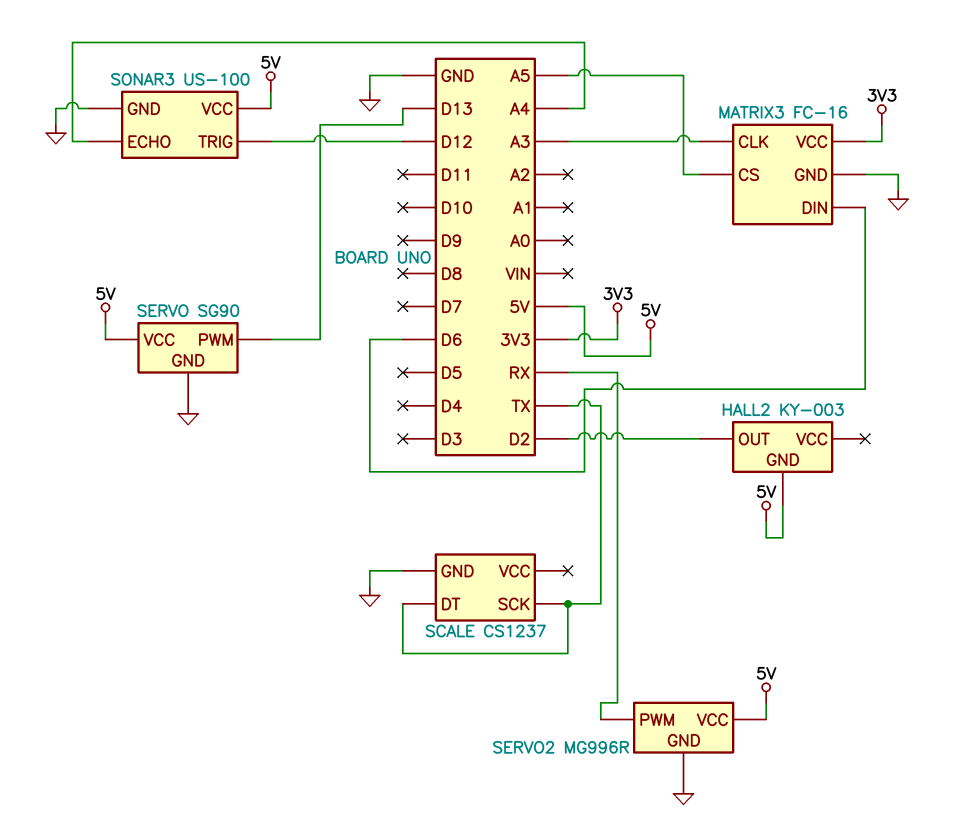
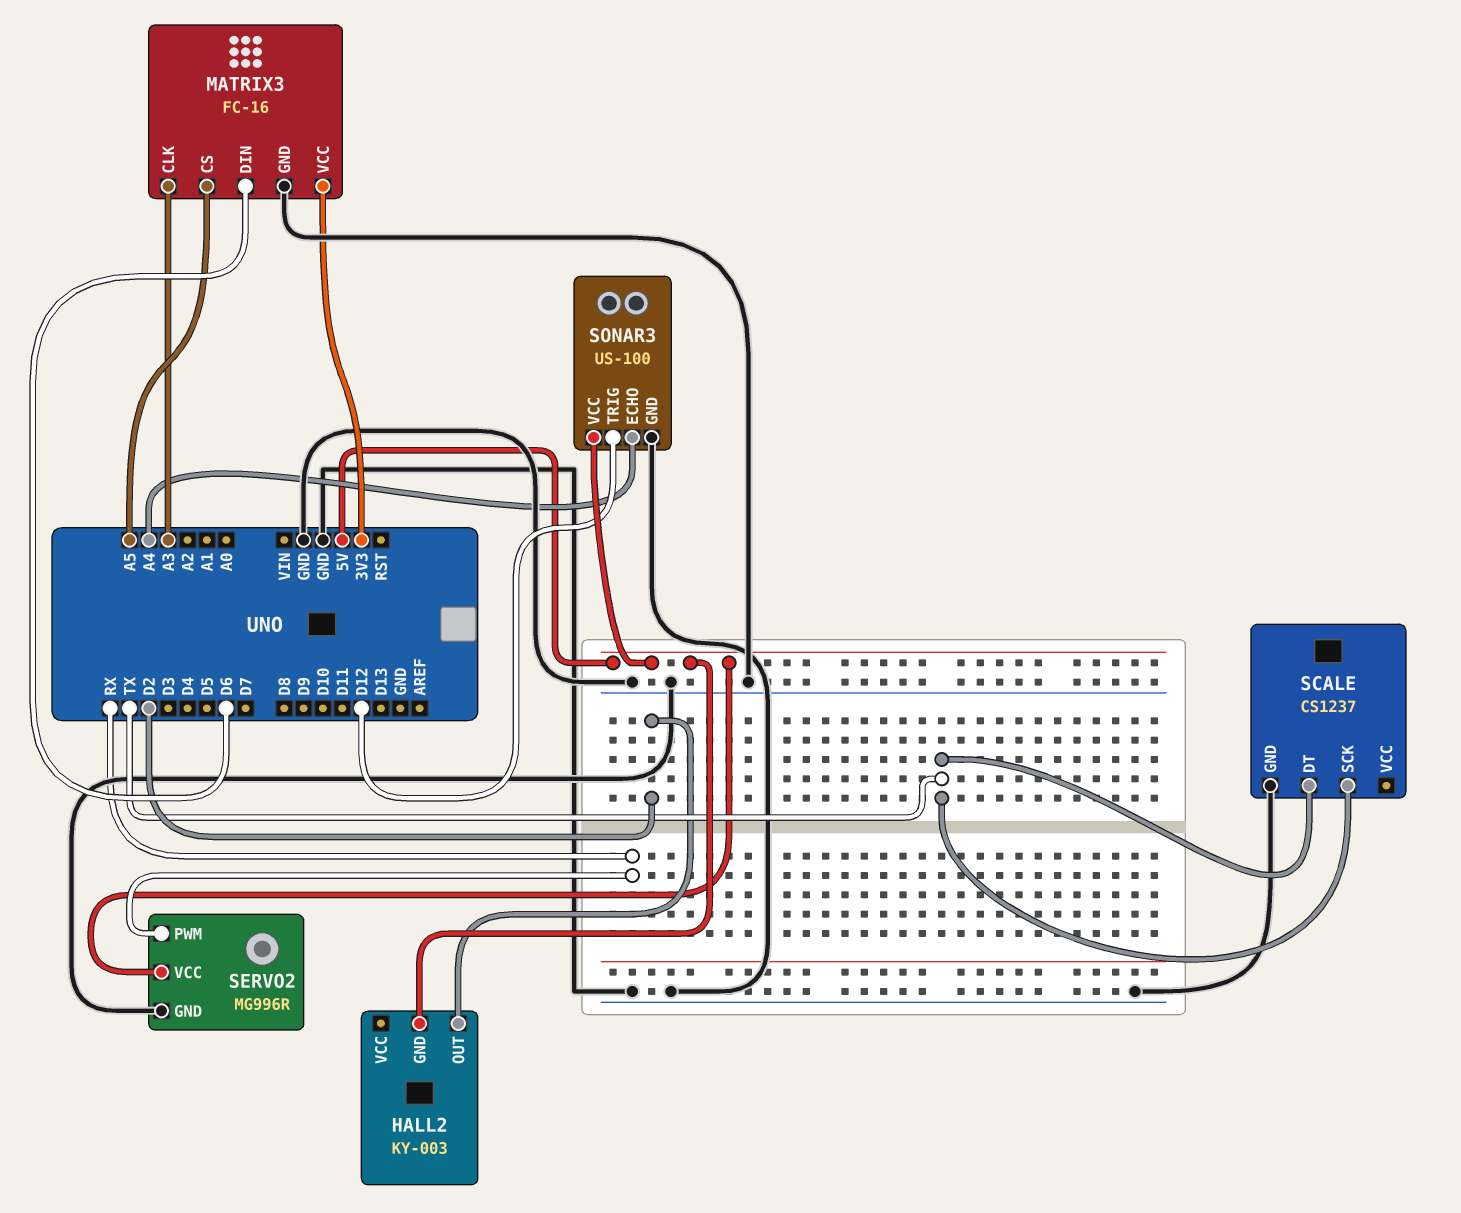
SERVO: SG90 -> none
SERVO pin GND: GND -> none
SERVO pin PWM: D13 -> none
SERVO pin VCC: 5V -> none

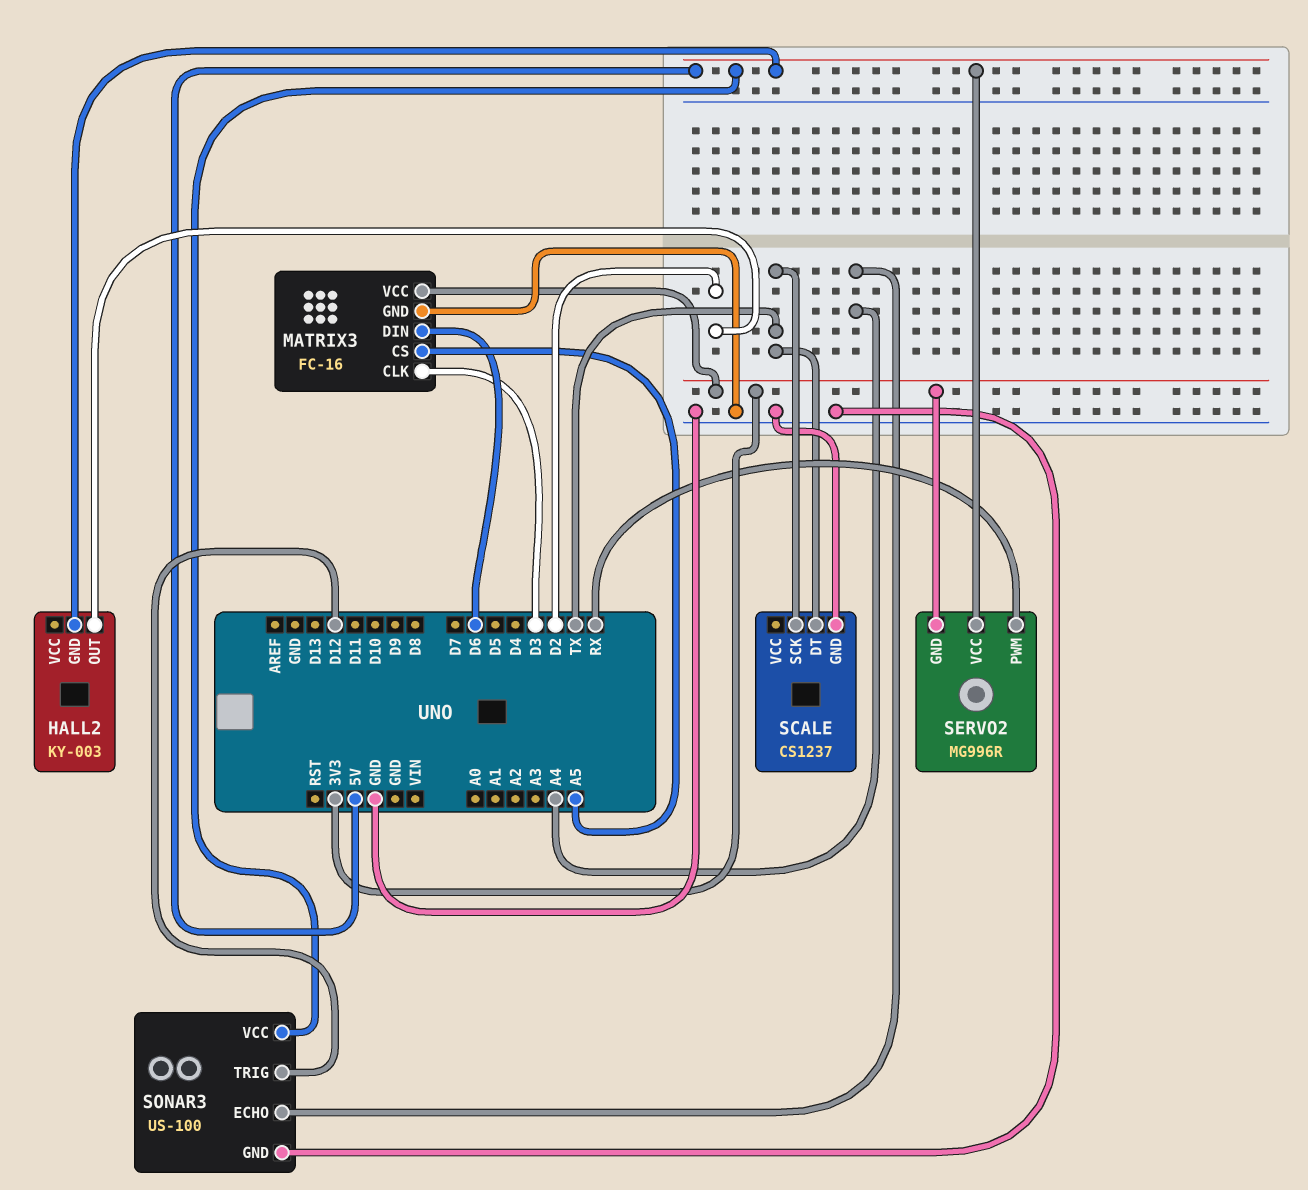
MATRIX3 pin CLK: A3 -> D3
SERVO2 pin GND: GND -> 3V3

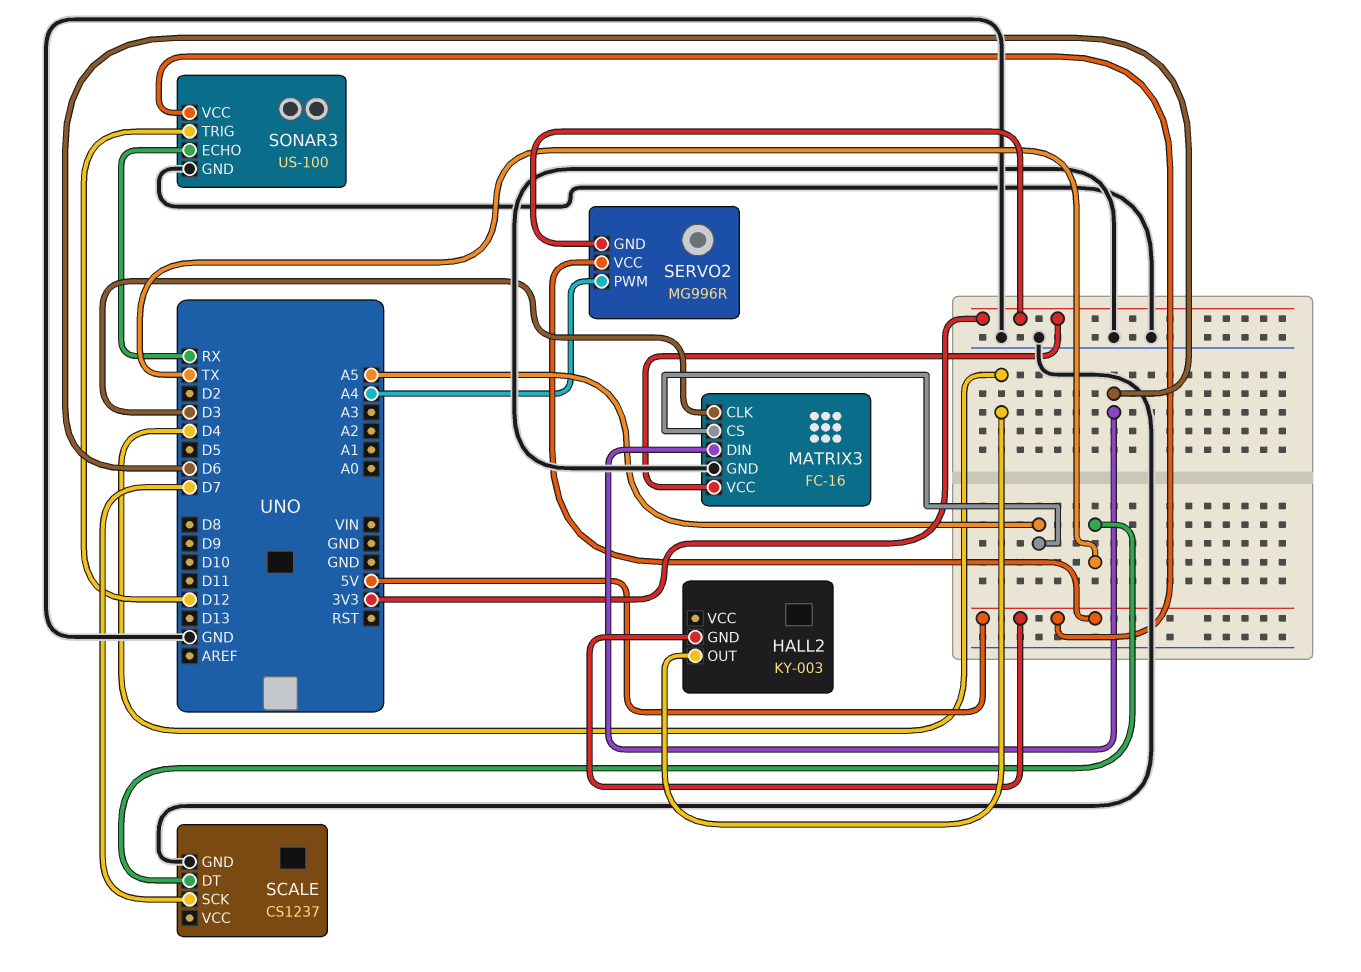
HALL2 pin OUT: D2 -> D4
SCALE pin SCK: TX -> D7
SERVO2 pin PWM: RX -> A4
SONAR3 pin ECHO: A4 -> RX

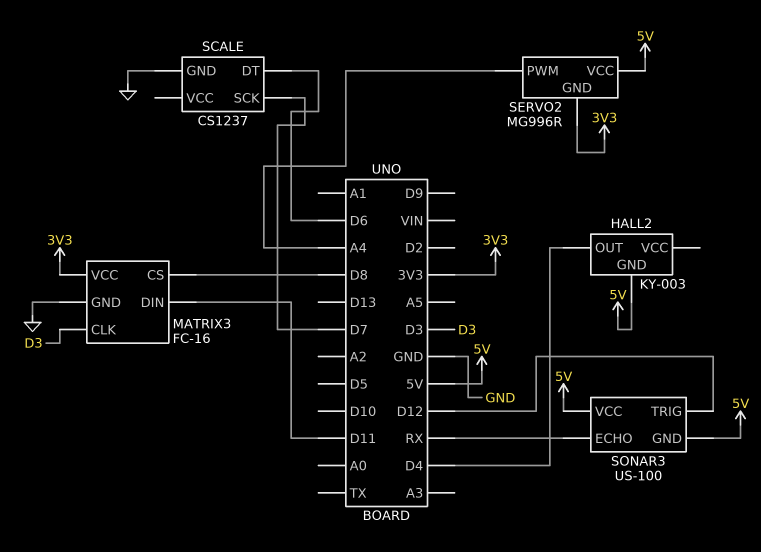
MATRIX3 pin CS: A5 -> D8
MATRIX3 pin DIN: D6 -> D11
SCALE pin DT: TX -> D6
SONAR3 pin GND: GND -> 5V

